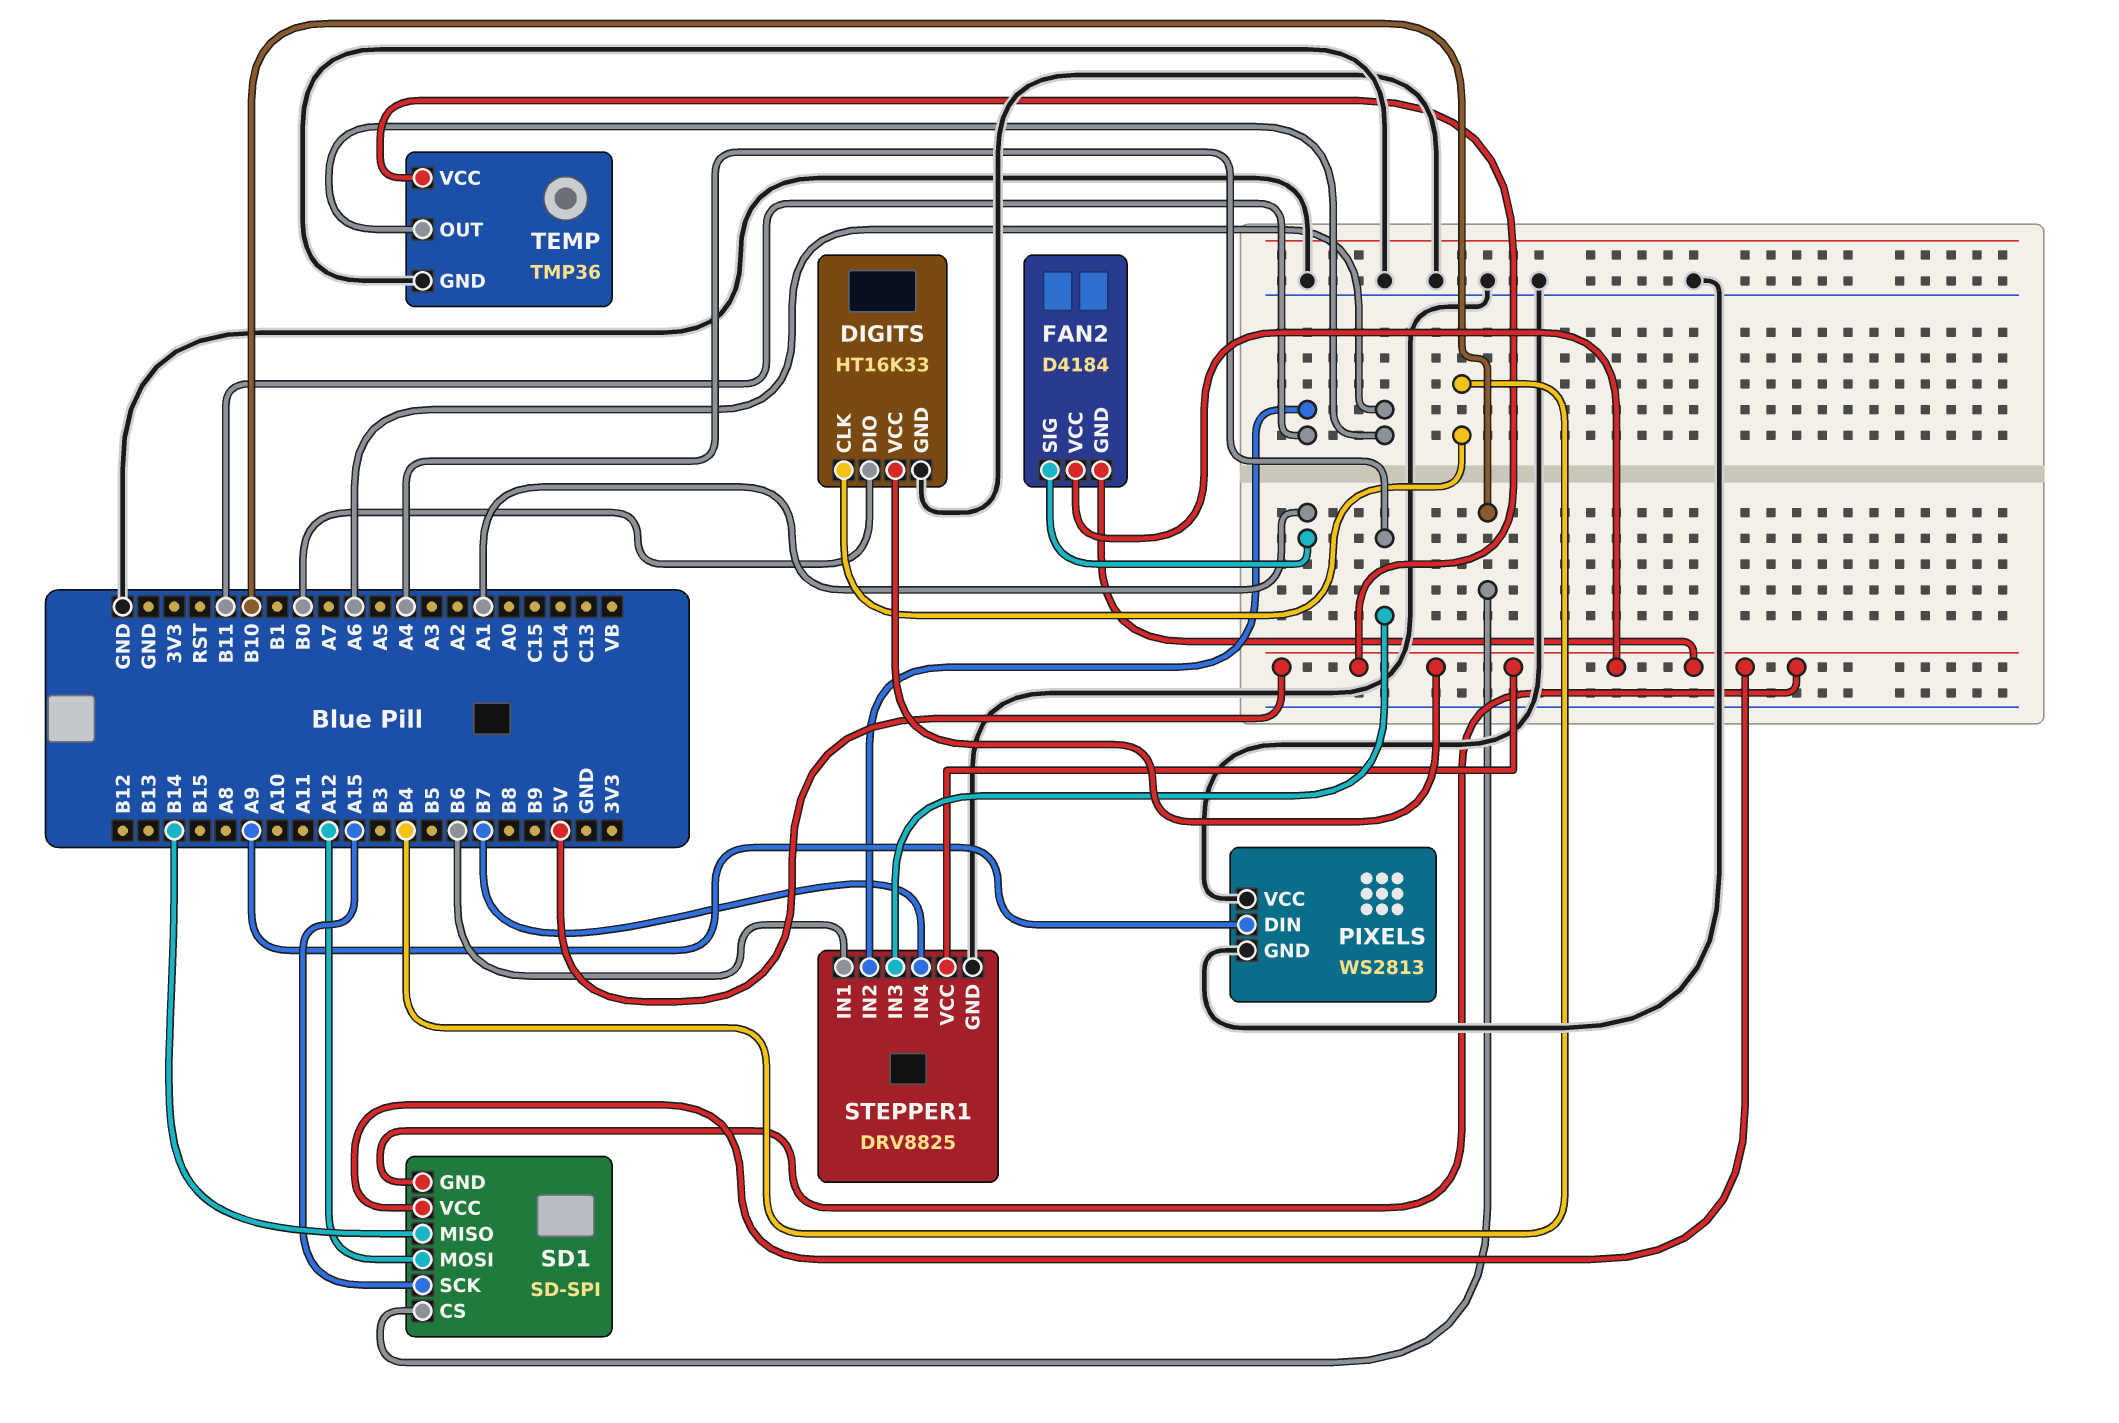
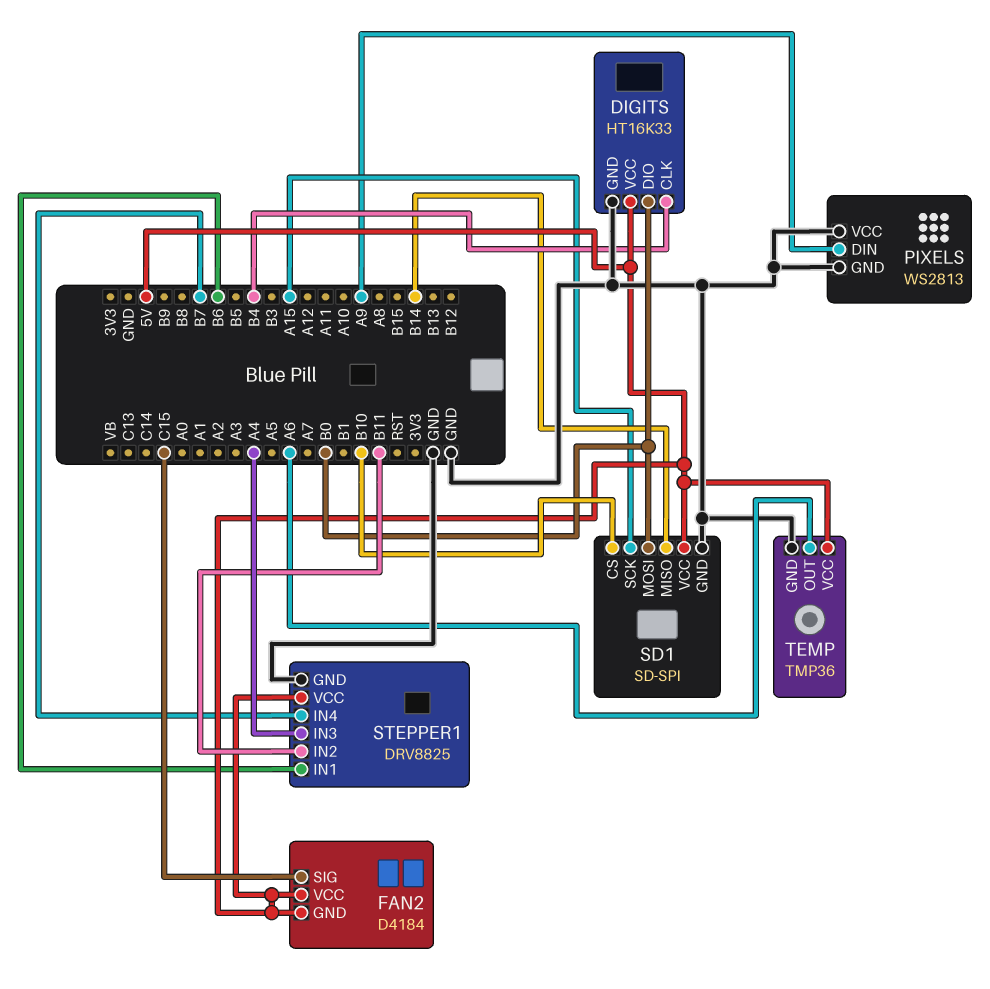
FAN2 pin SIG: A1 -> C15
SD1 pin GND: 5V -> GND
SD1 pin MOSI: A12 -> B0

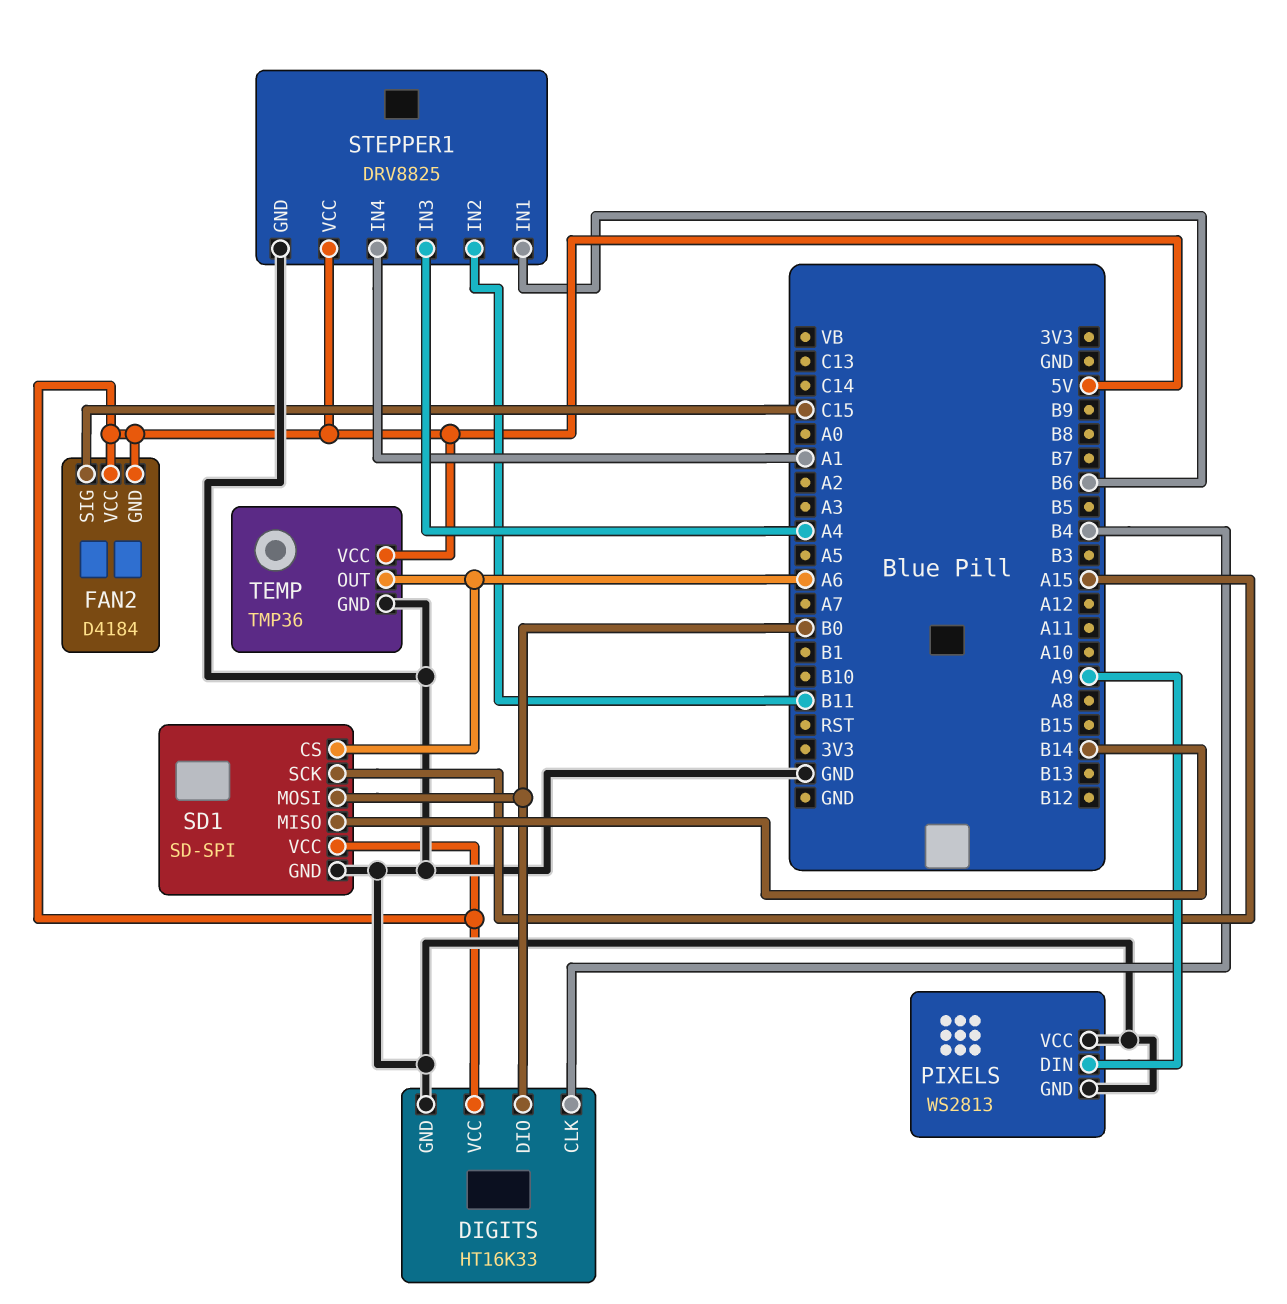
SD1 pin CS: B10 -> A6
STEPPER1 pin IN4: B7 -> A1

